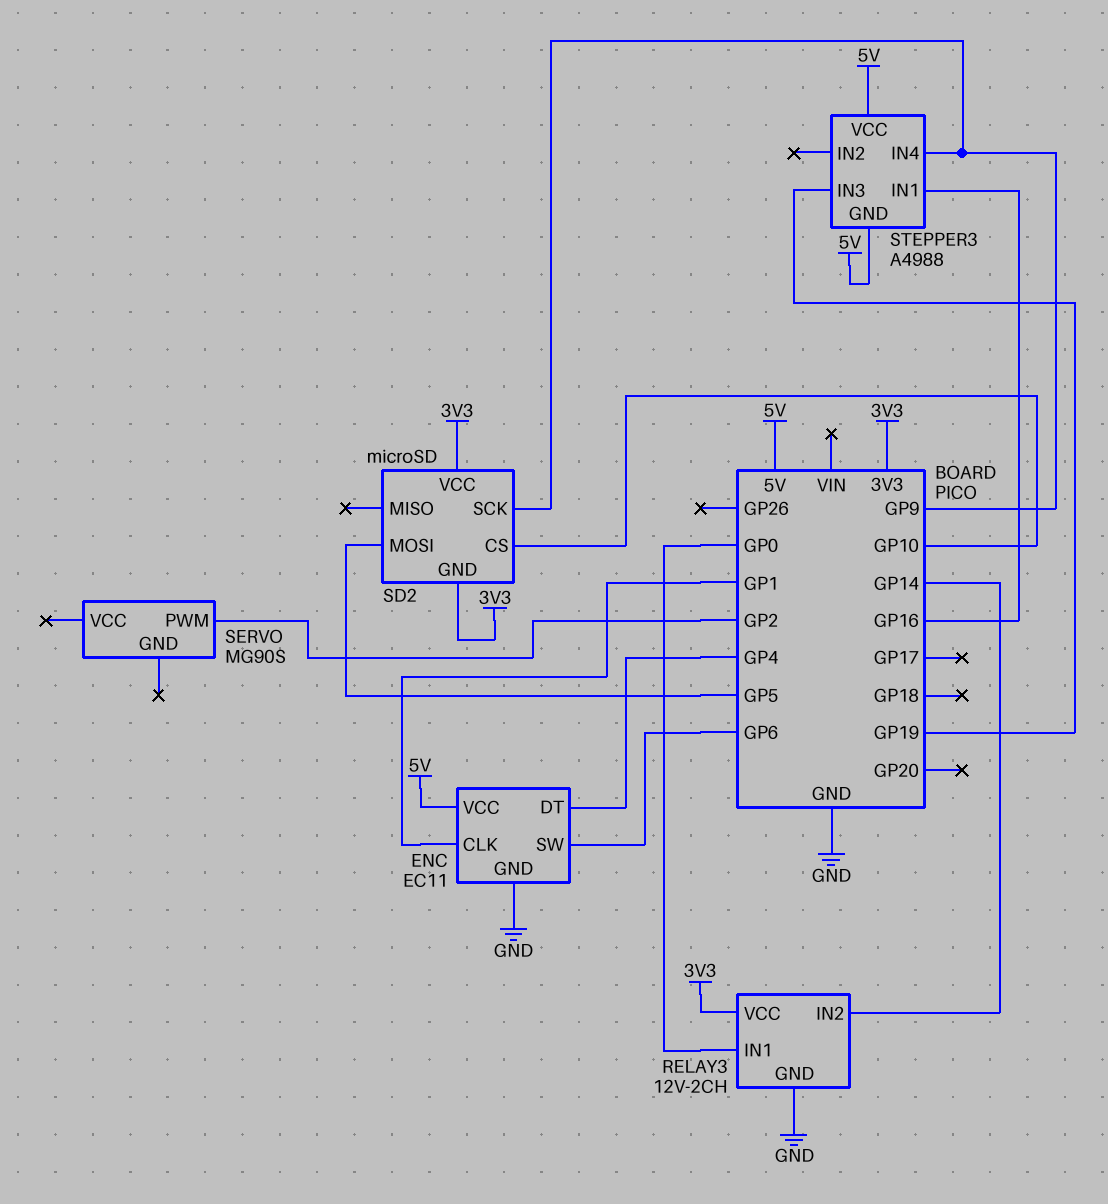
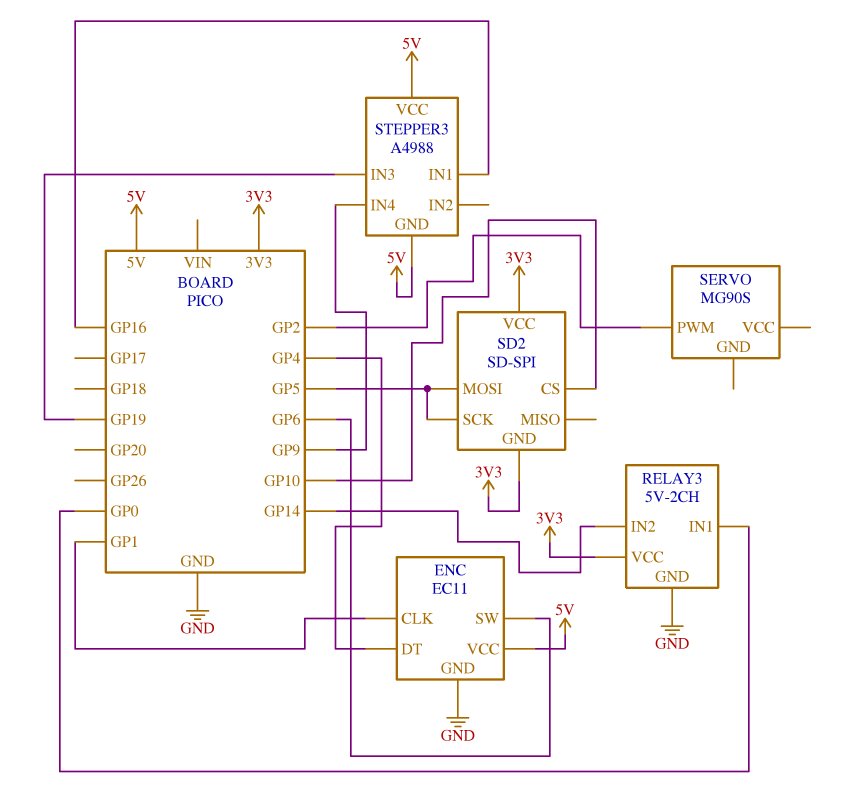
RELAY3: 12V-2CH -> 5V-2CH
SD2: microSD -> SD-SPI
SD2 pin SCK: GP9 -> GP5

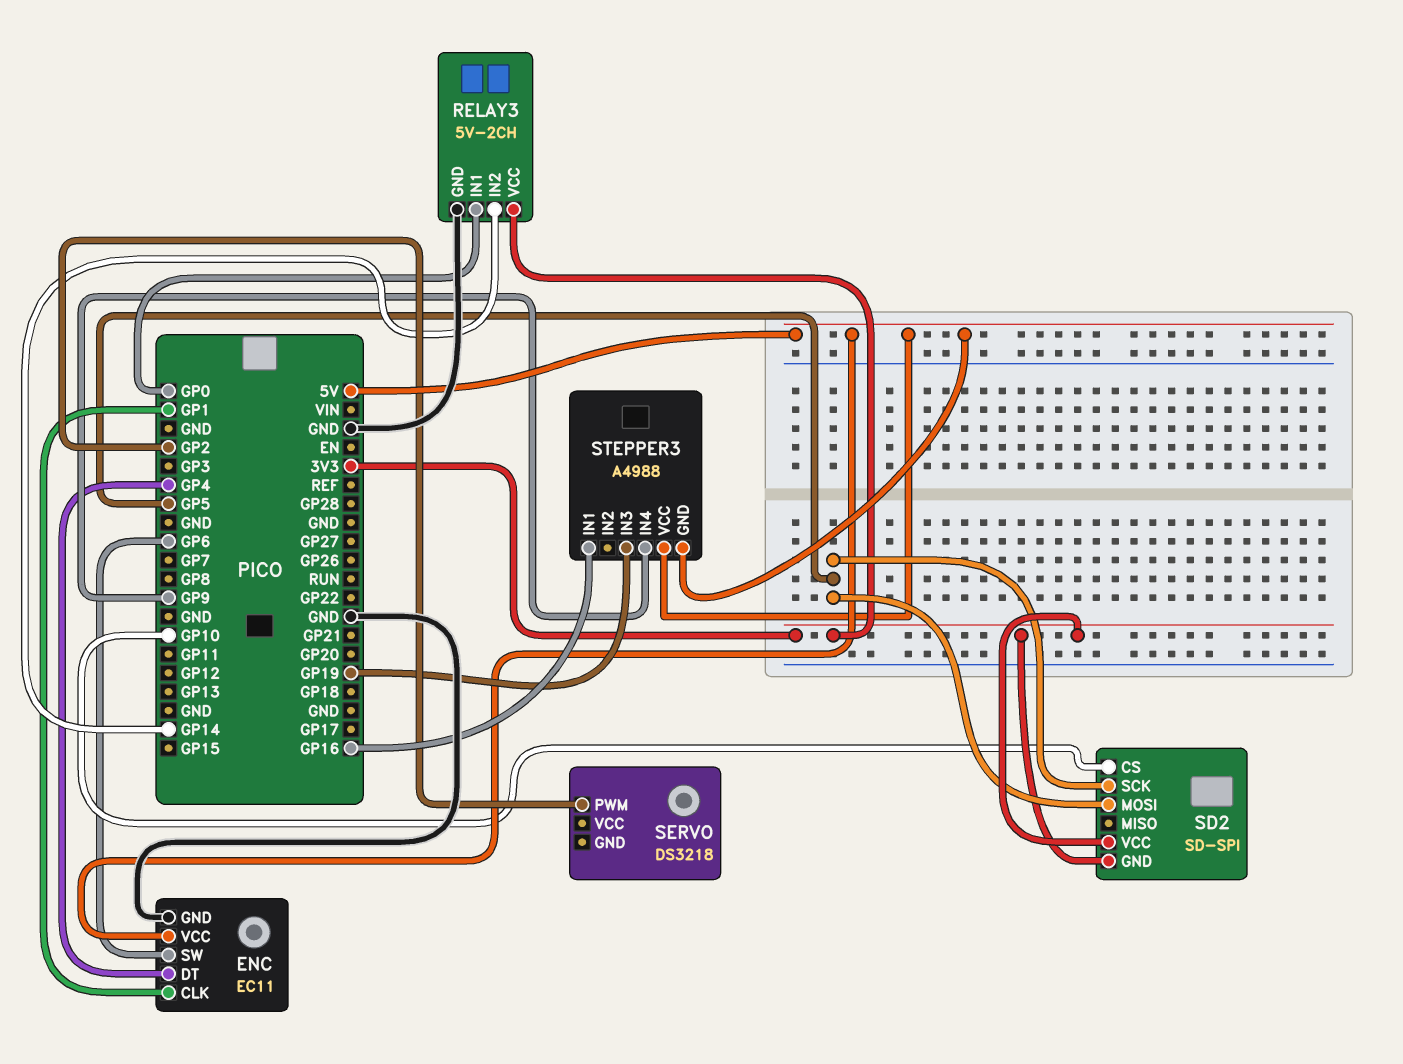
SERVO: MG90S -> DS3218

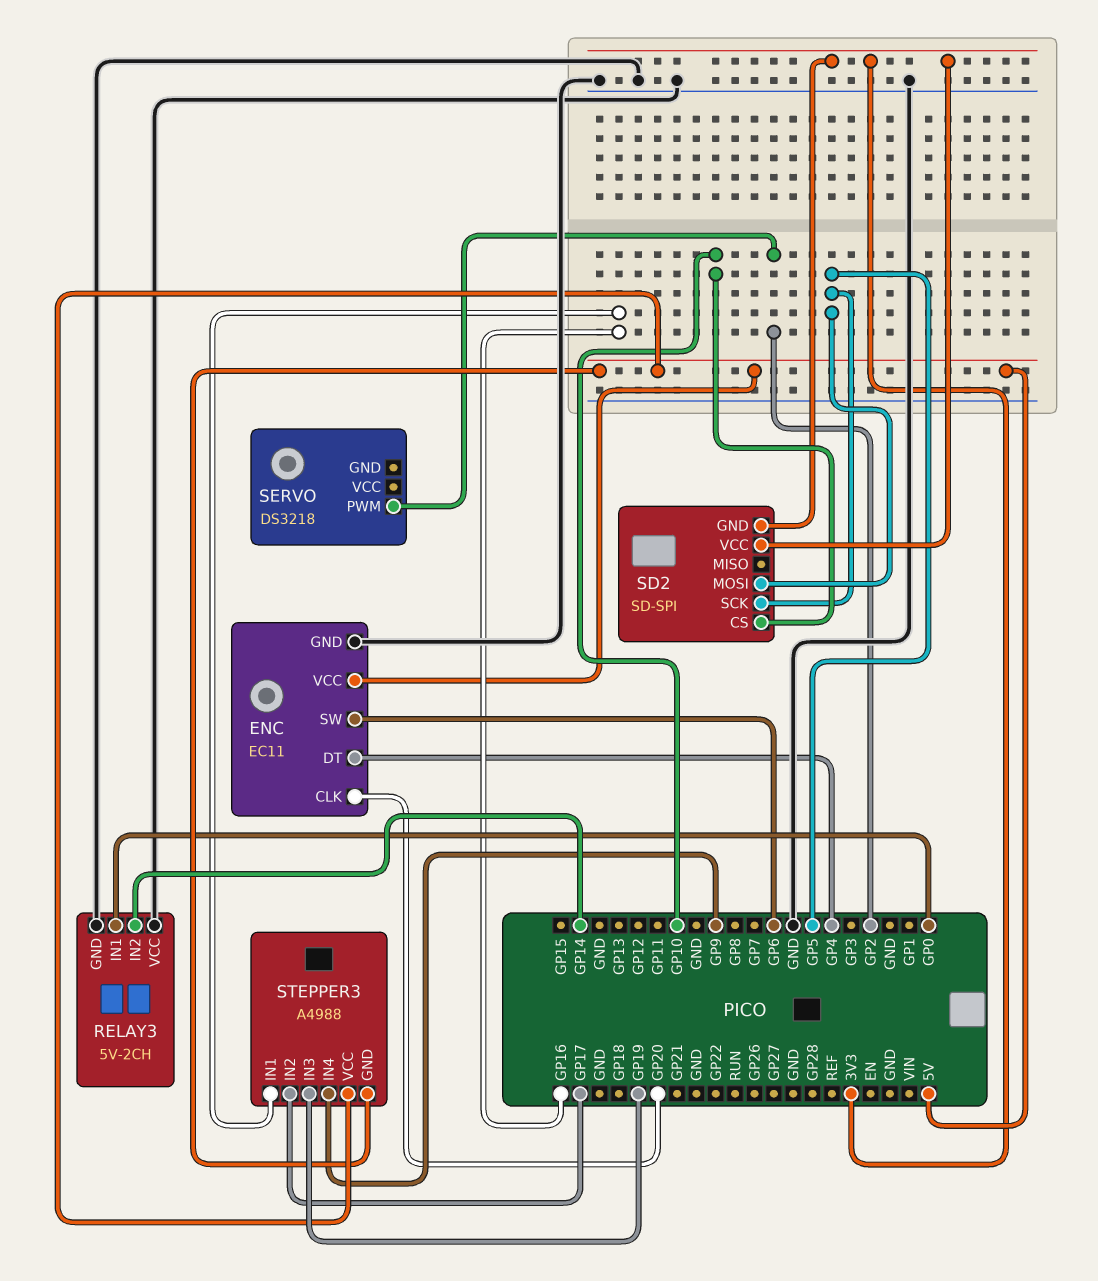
ENC pin CLK: GP1 -> GP20
RELAY3 pin VCC: 3V3 -> GND
STEPPER3 pin IN2: none -> GP17

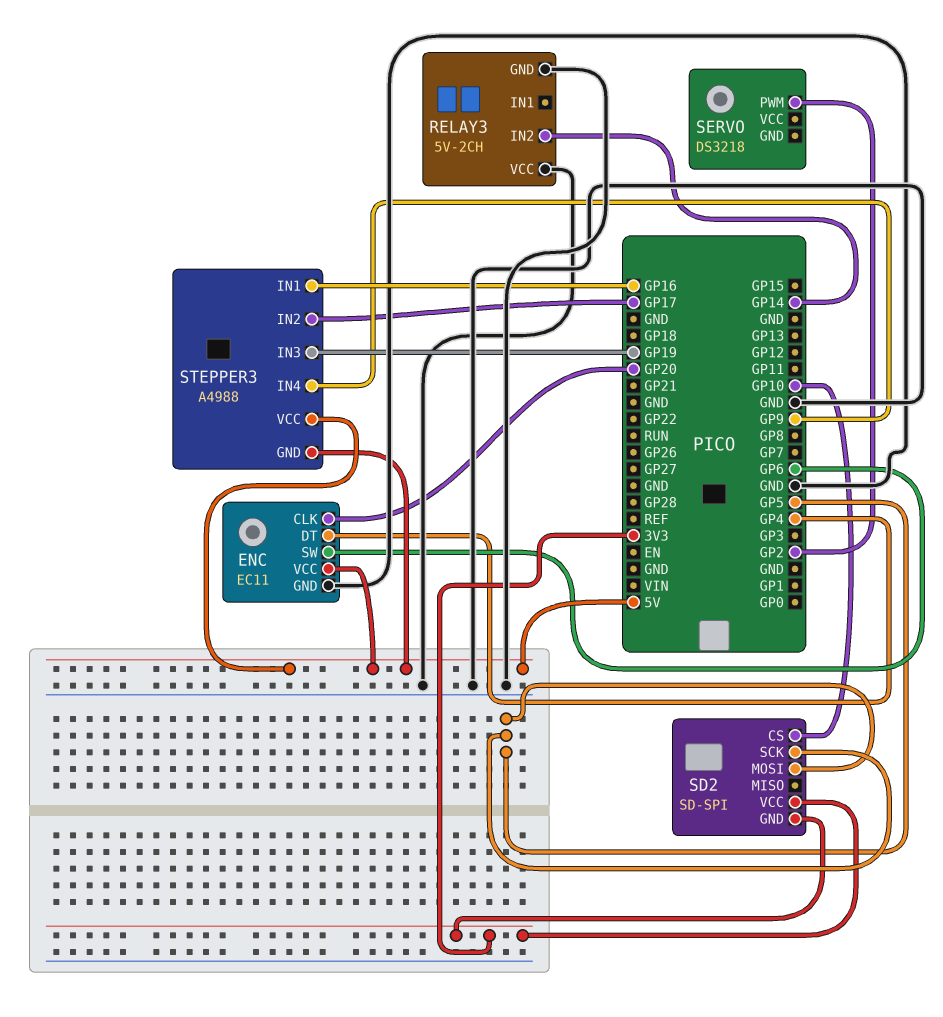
RELAY3 pin IN1: GP0 -> none

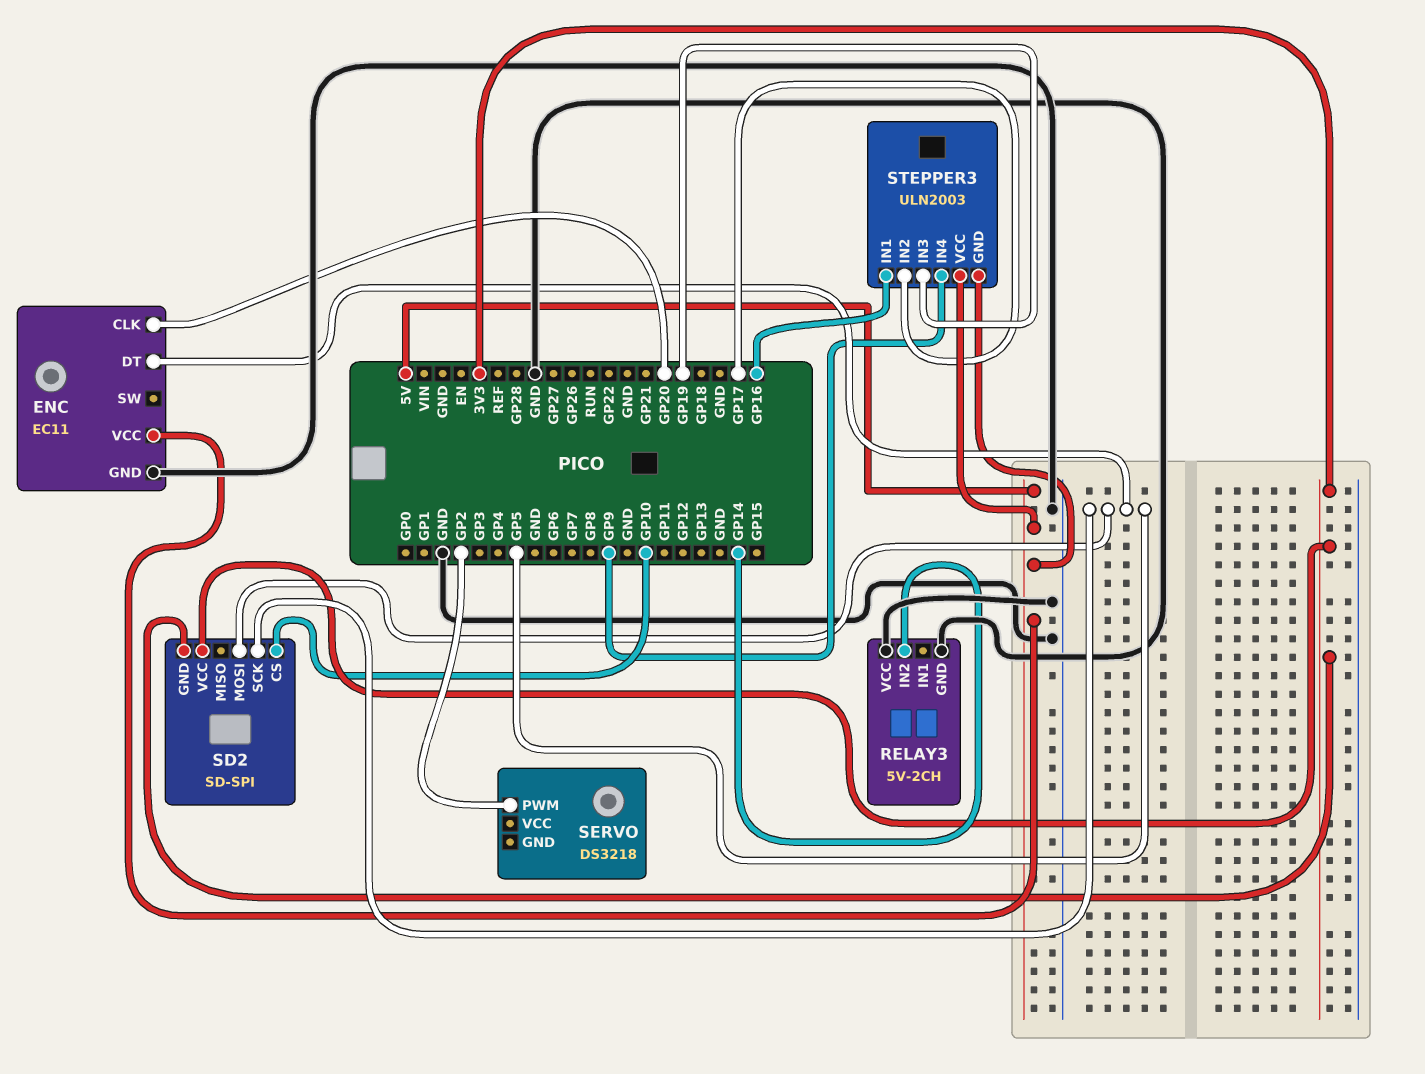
ENC pin DT: GP4 -> GP5
ENC pin SW: GP6 -> none
STEPPER3: A4988 -> ULN2003

